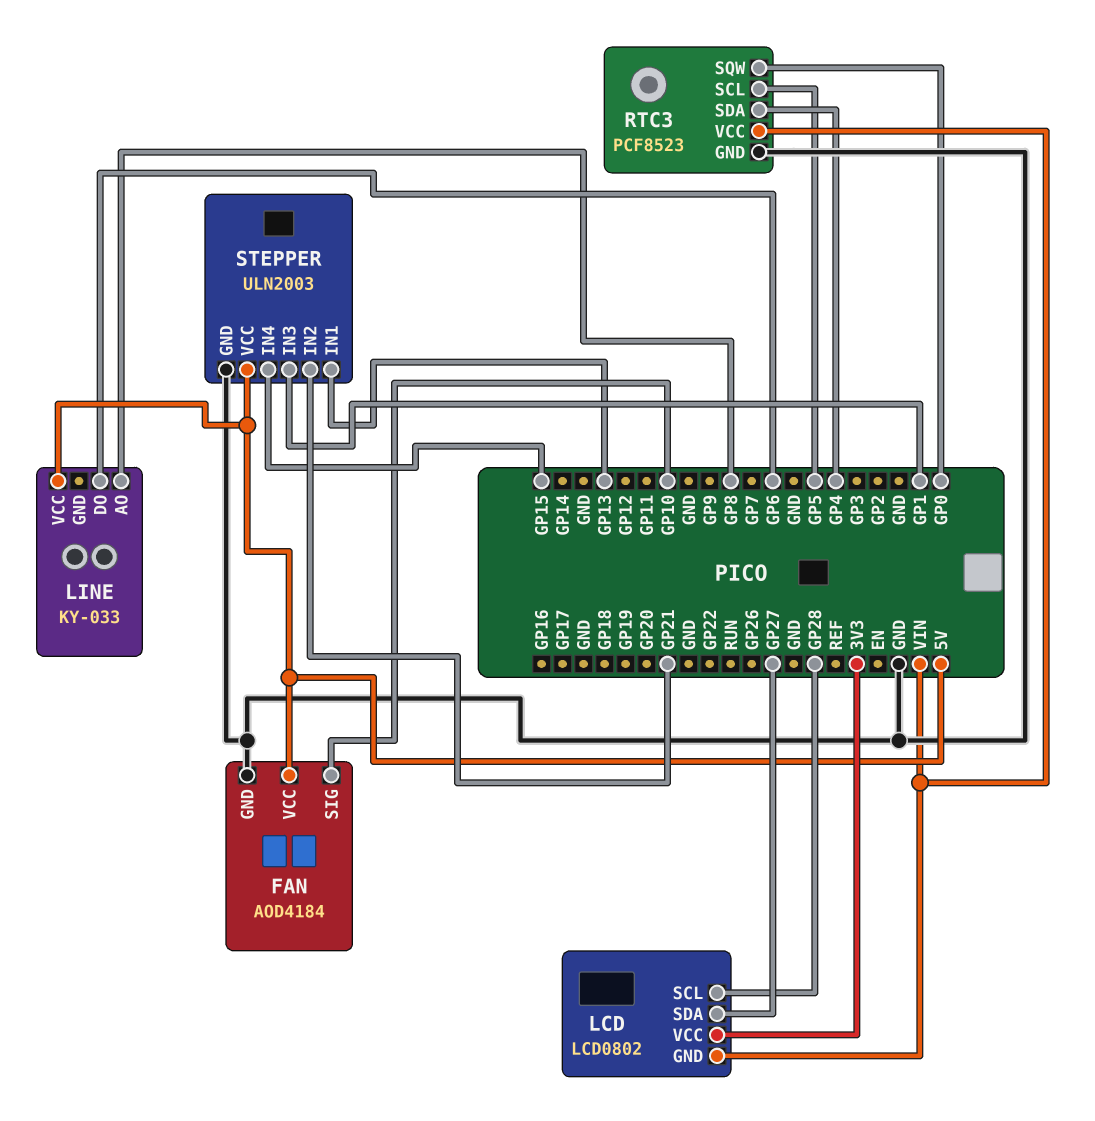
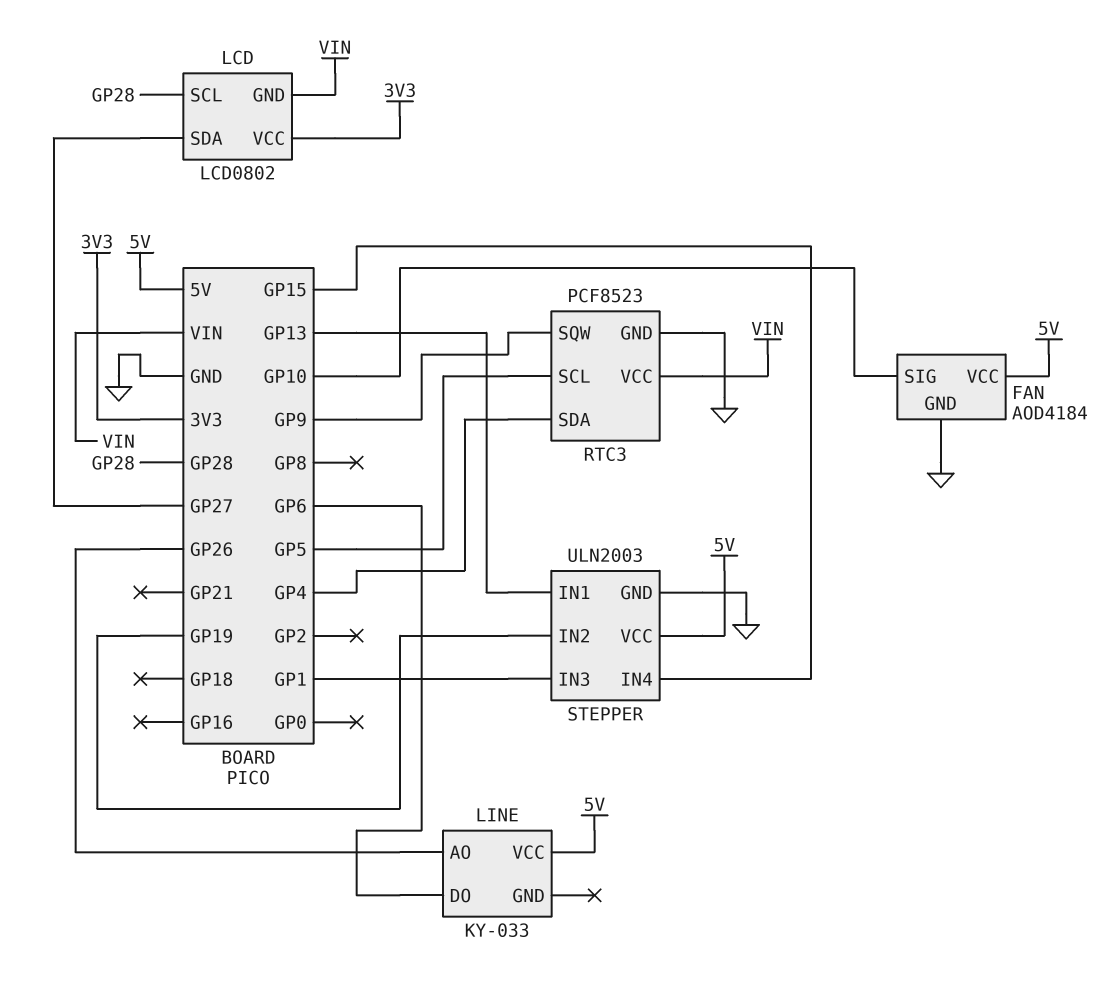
LINE pin AO: GP8 -> GP26
RTC3 pin SQW: GP0 -> GP9
STEPPER pin IN2: GP21 -> GP19

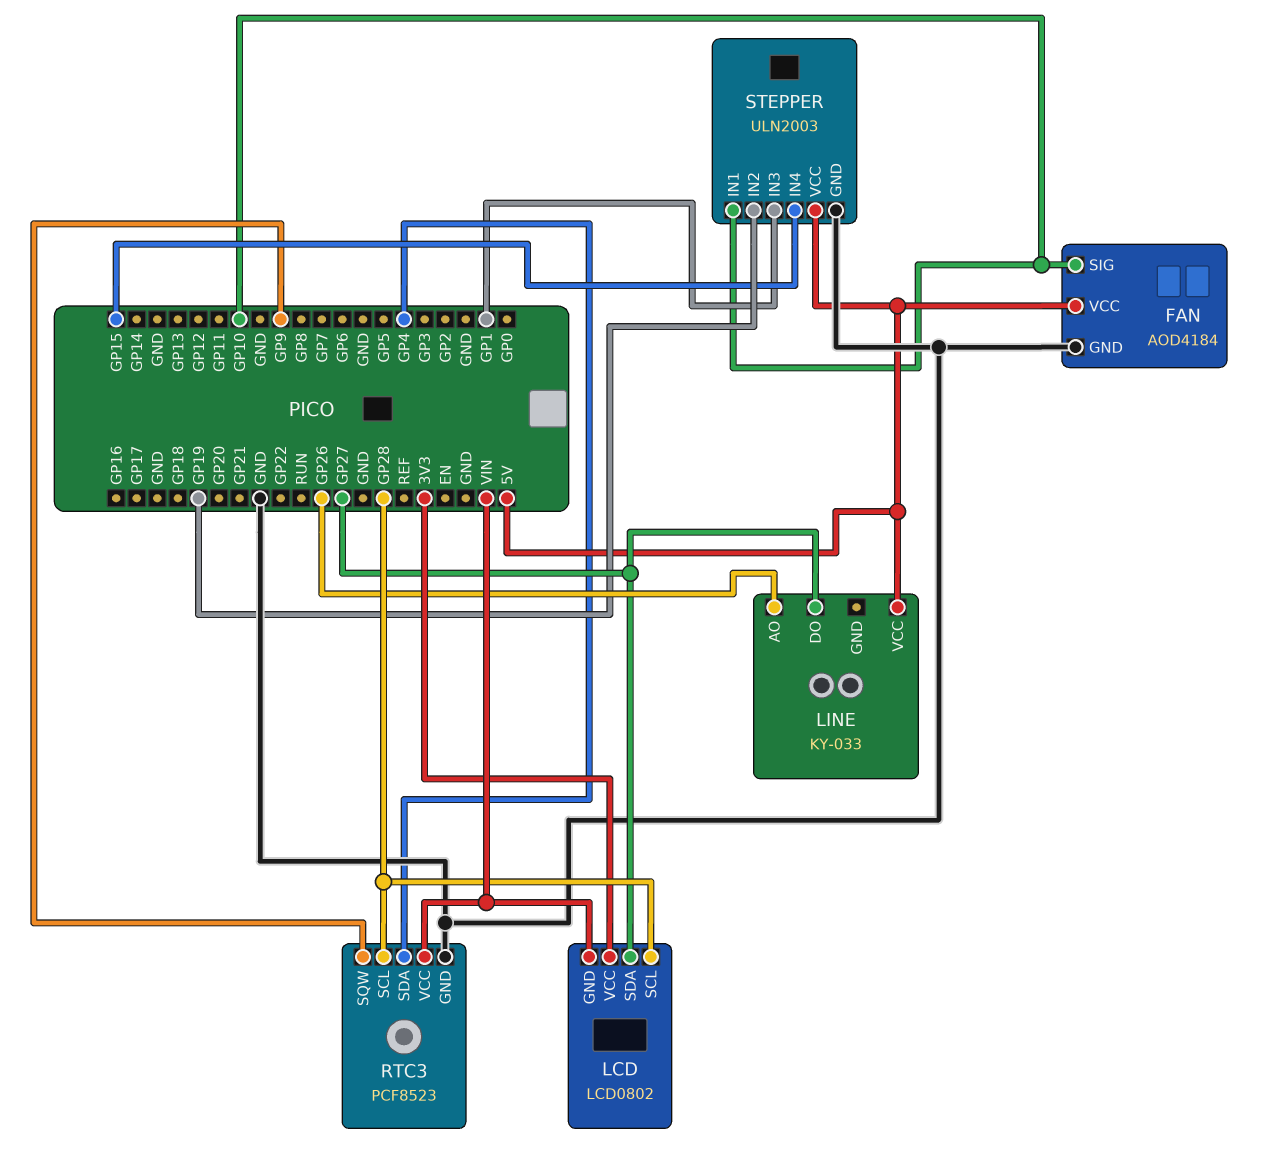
LINE pin DO: GP6 -> GP27
RTC3 pin SCL: GP5 -> GP28
STEPPER pin IN1: GP13 -> GP10

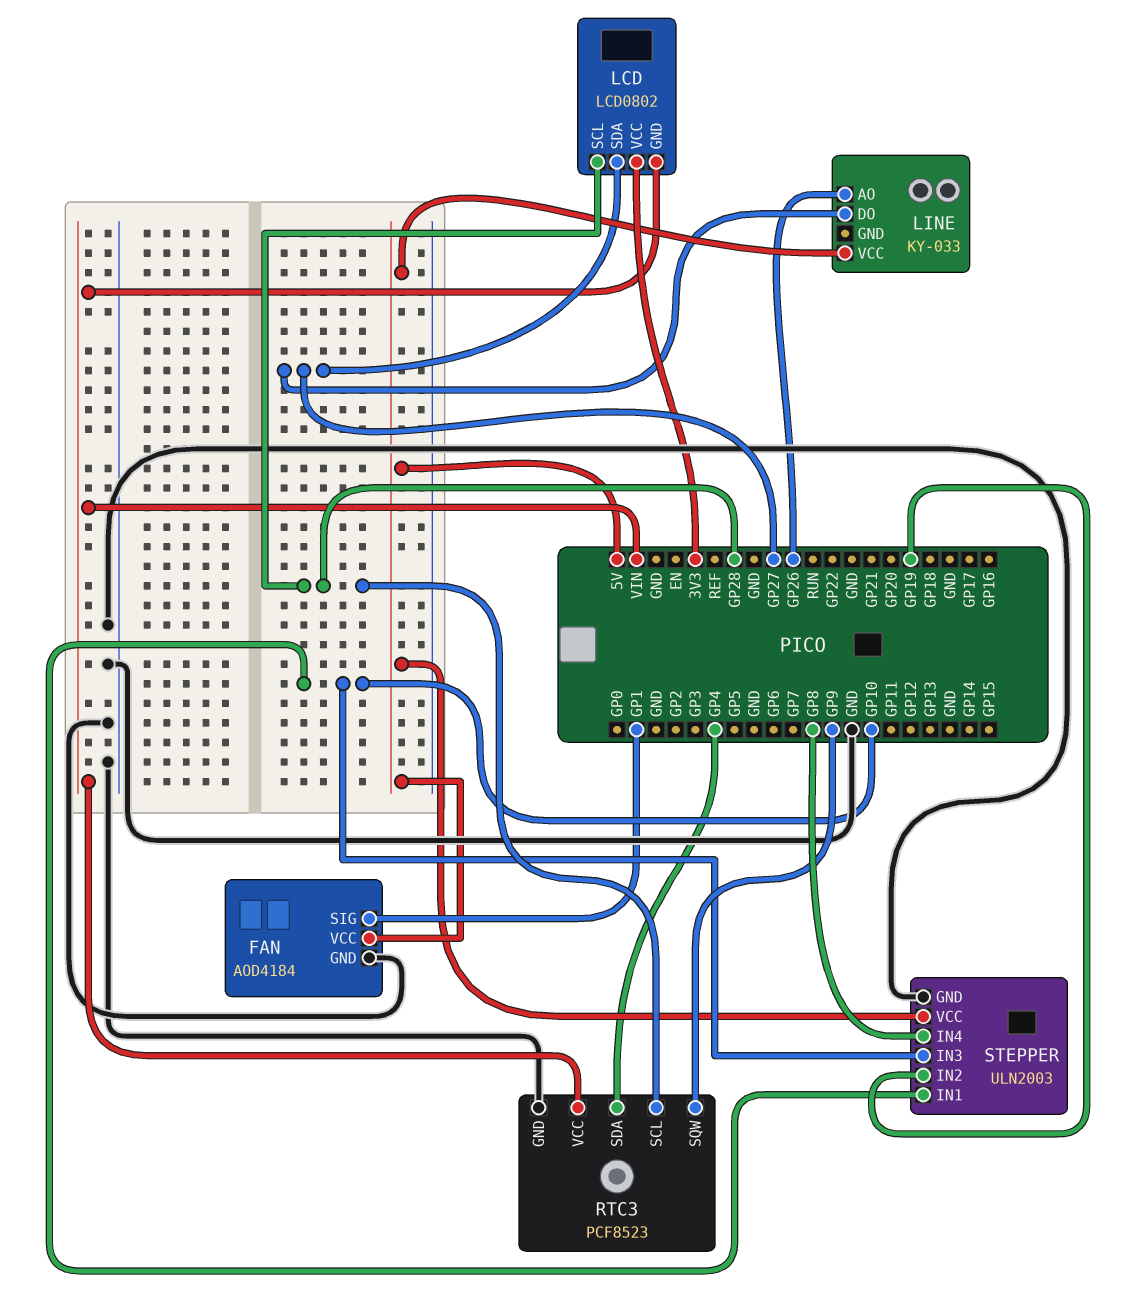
FAN pin SIG: GP10 -> GP1
STEPPER pin IN3: GP1 -> GP10
STEPPER pin IN4: GP15 -> GP8

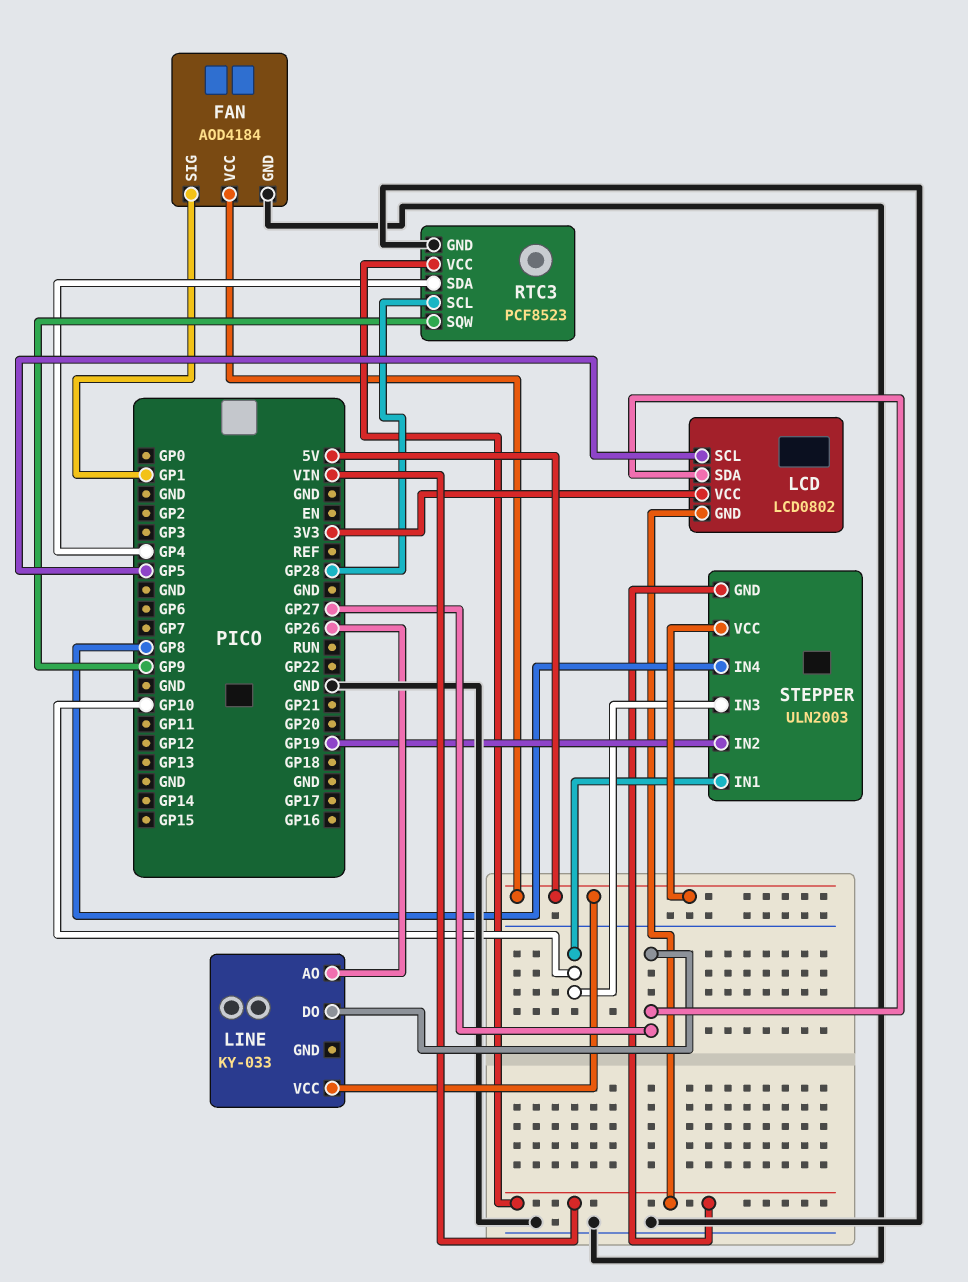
LCD pin SCL: GP28 -> GP5
STEPPER pin GND: GND -> VIN

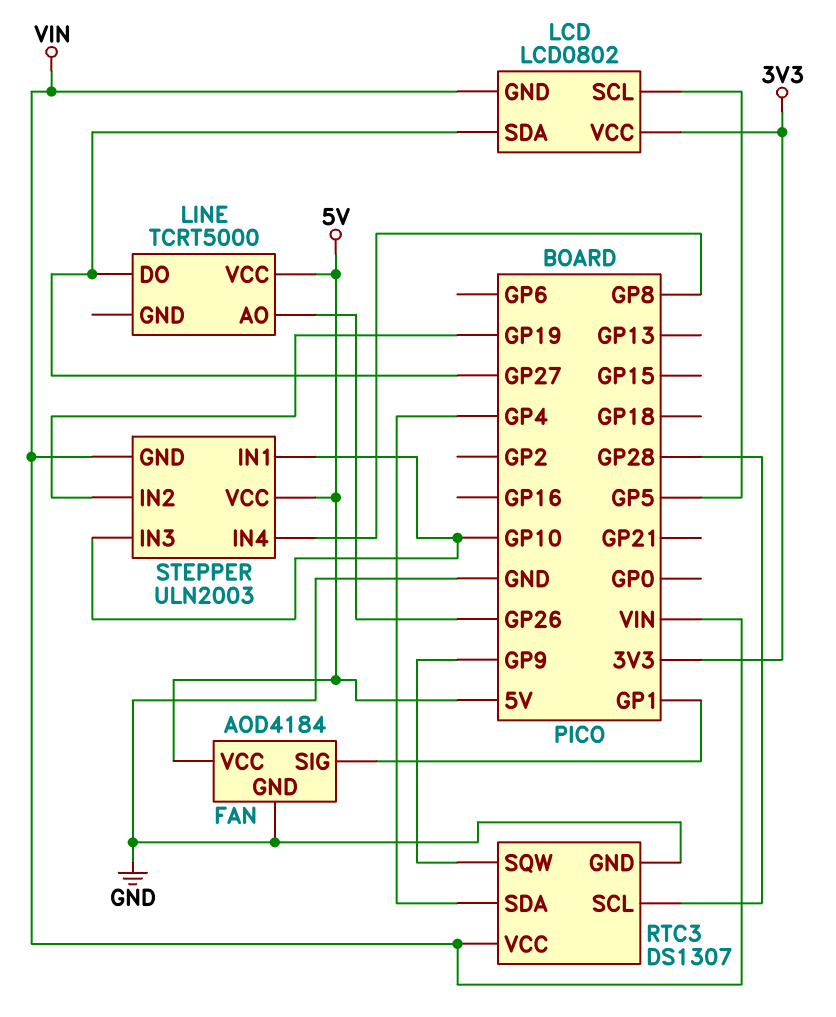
LINE: KY-033 -> TCRT5000
RTC3: PCF8523 -> DS1307

